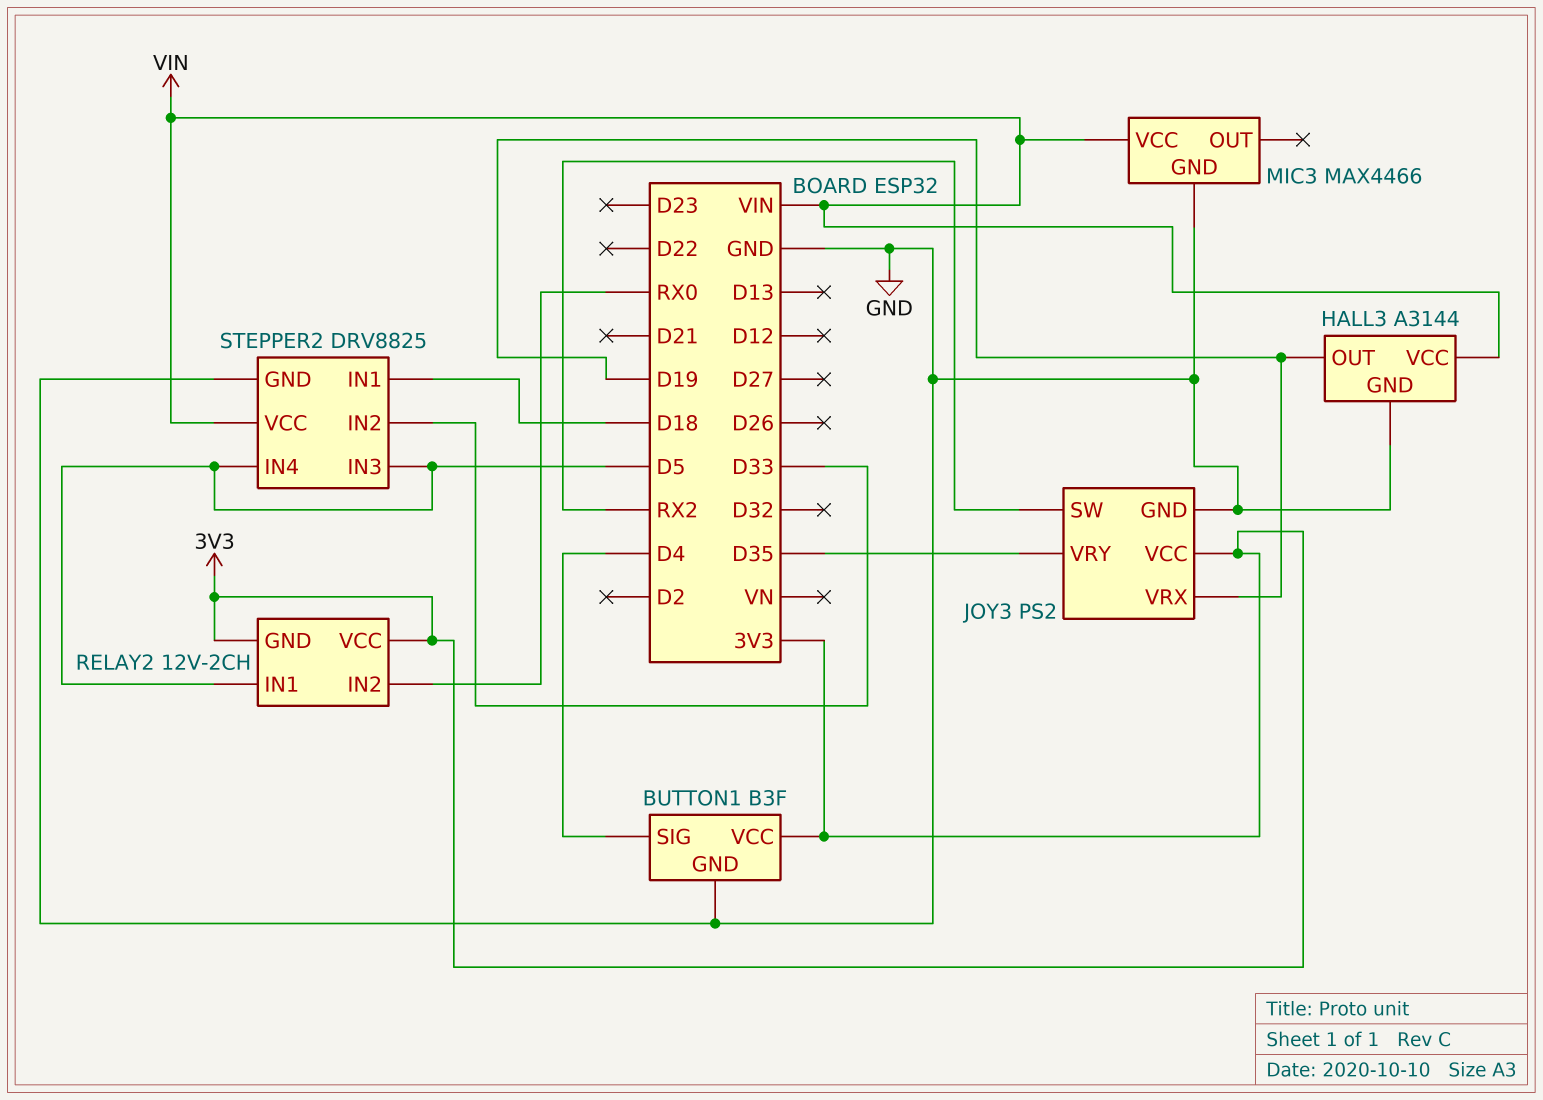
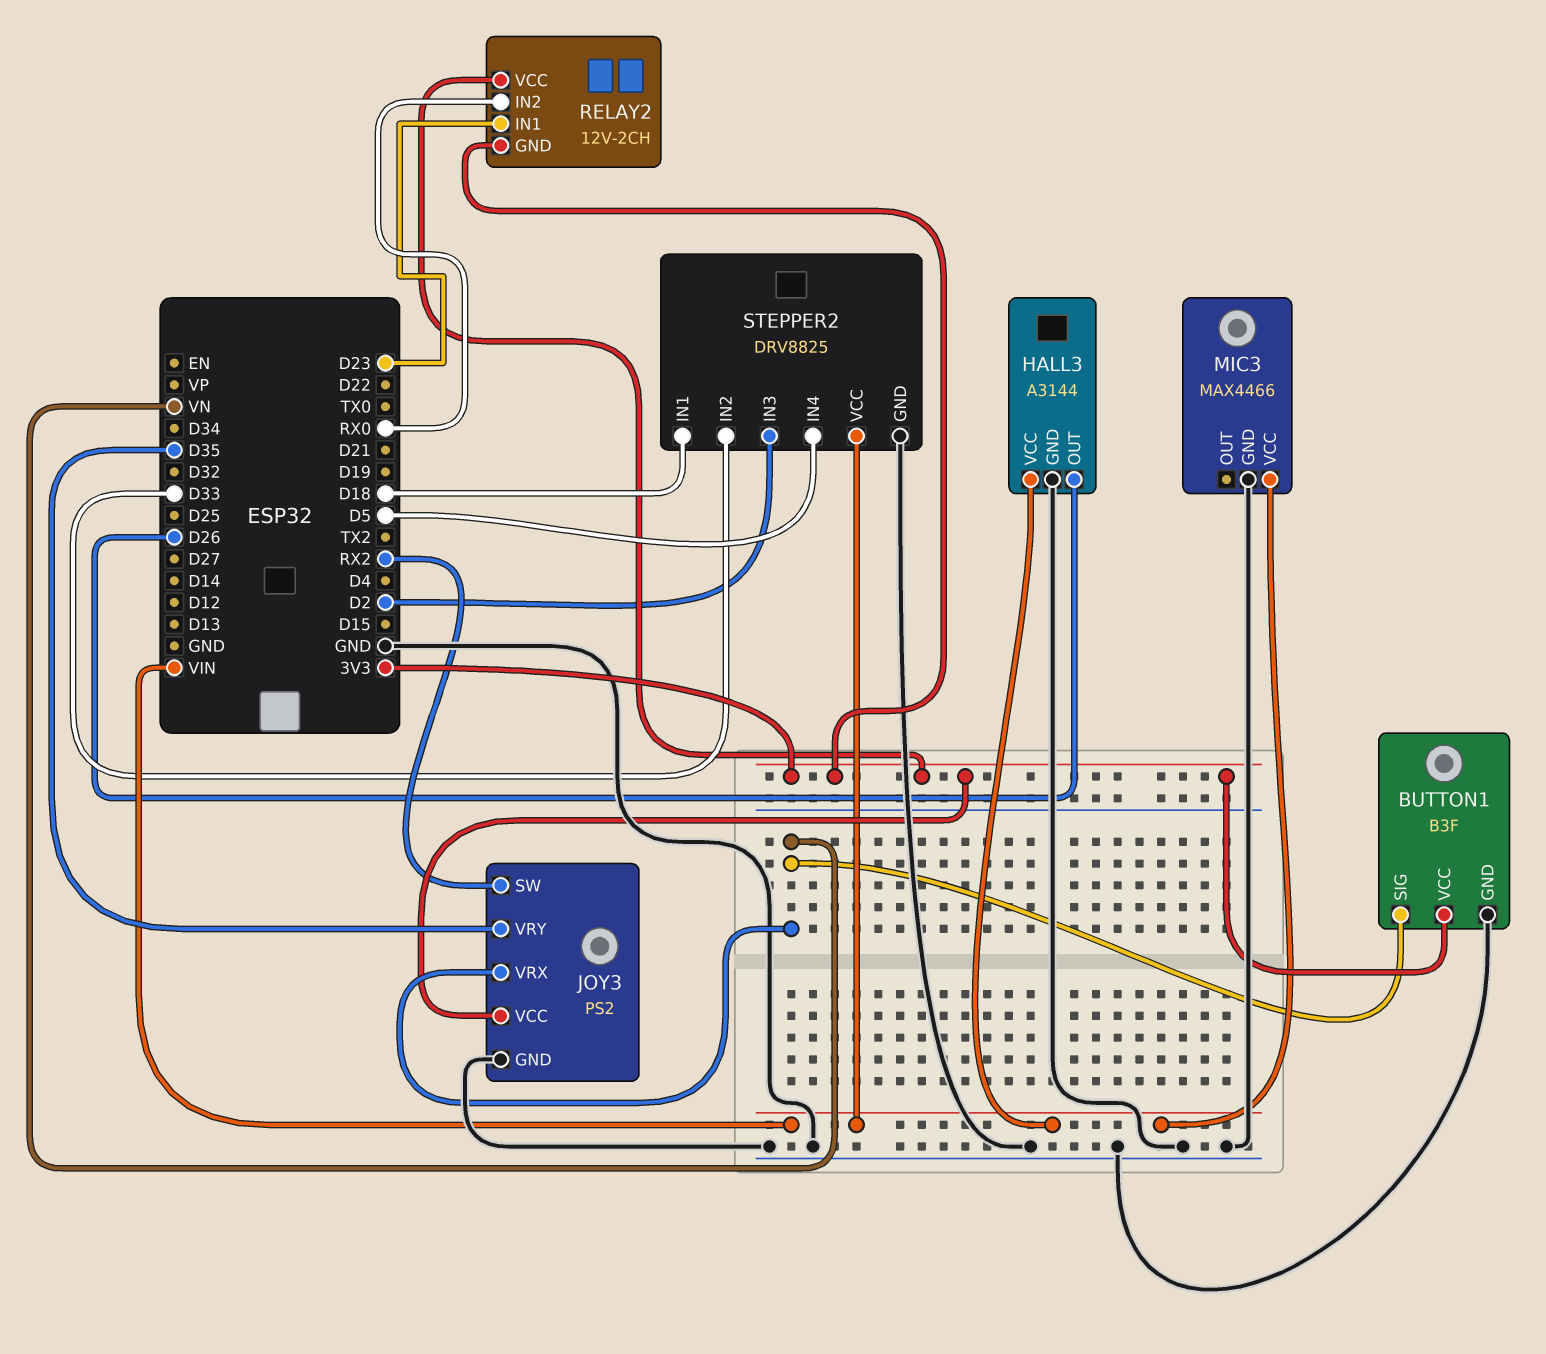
BUTTON1 pin SIG: D4 -> VN
HALL3 pin OUT: D19 -> D26
JOY3 pin VRX: D19 -> VN
RELAY2 pin IN1: D5 -> D23
STEPPER2 pin IN3: D5 -> D2

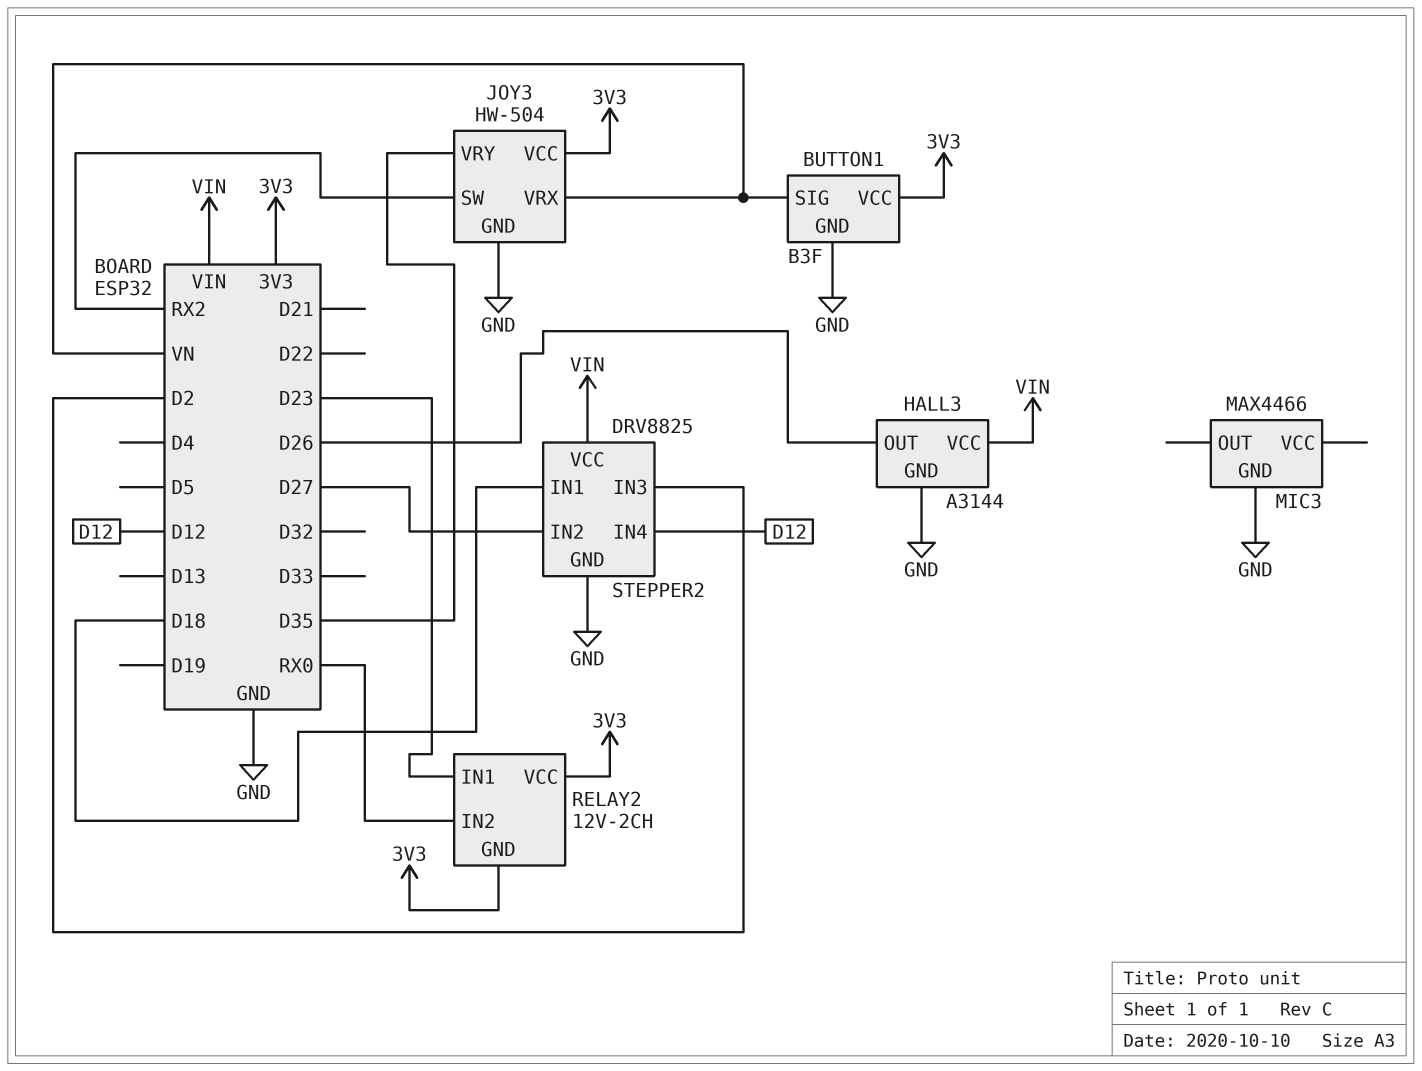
JOY3: PS2 -> HW-504
MIC3 pin VCC: VIN -> none
STEPPER2 pin IN2: D33 -> D27
STEPPER2 pin IN4: D5 -> D12

